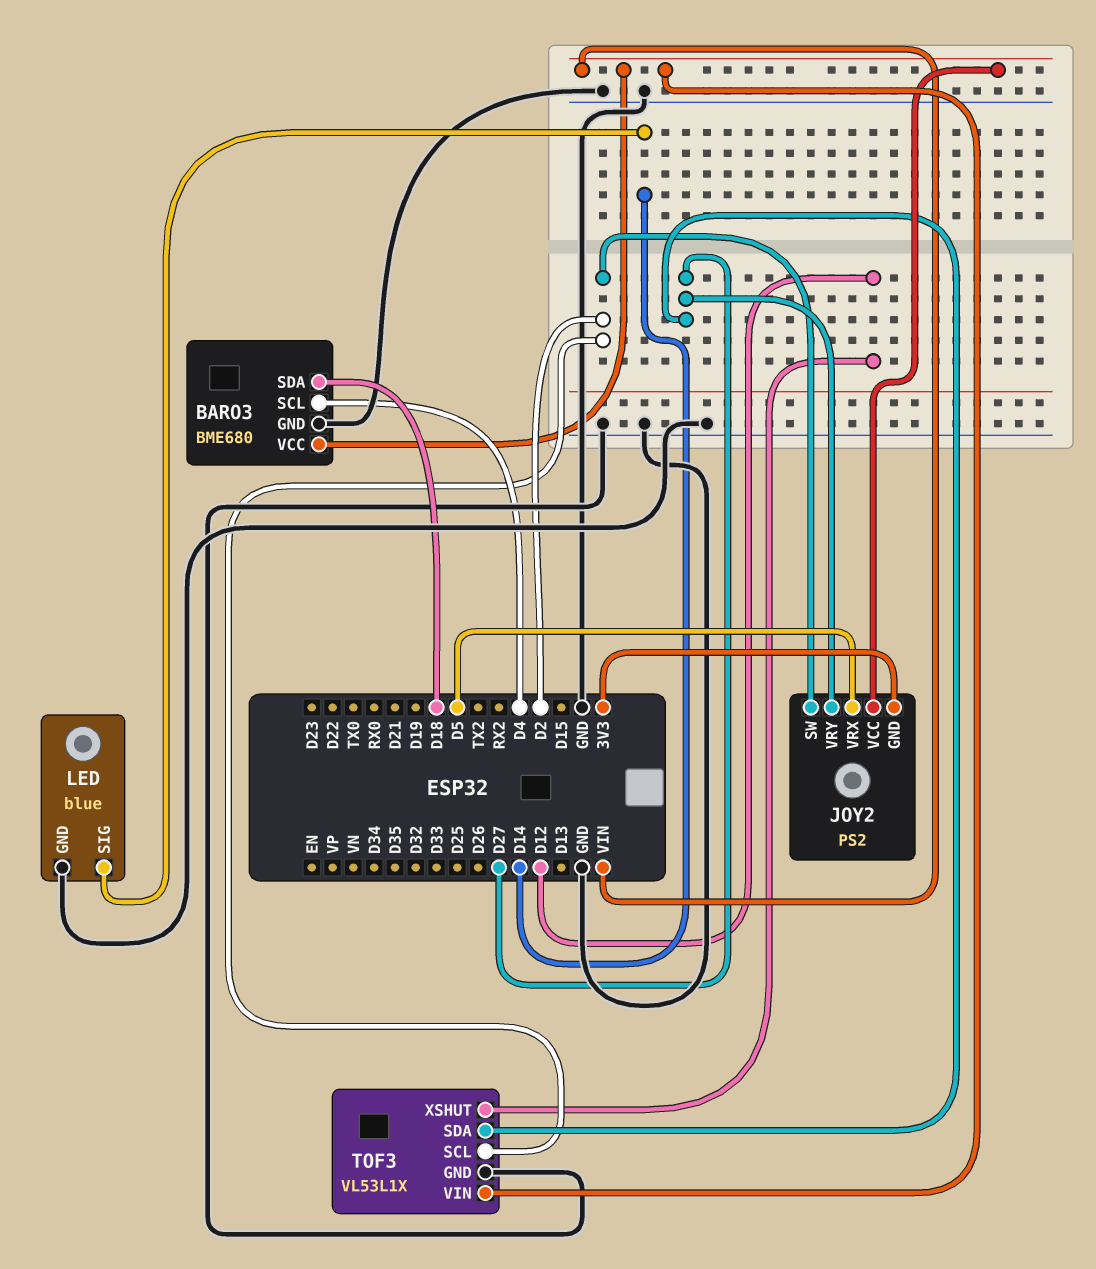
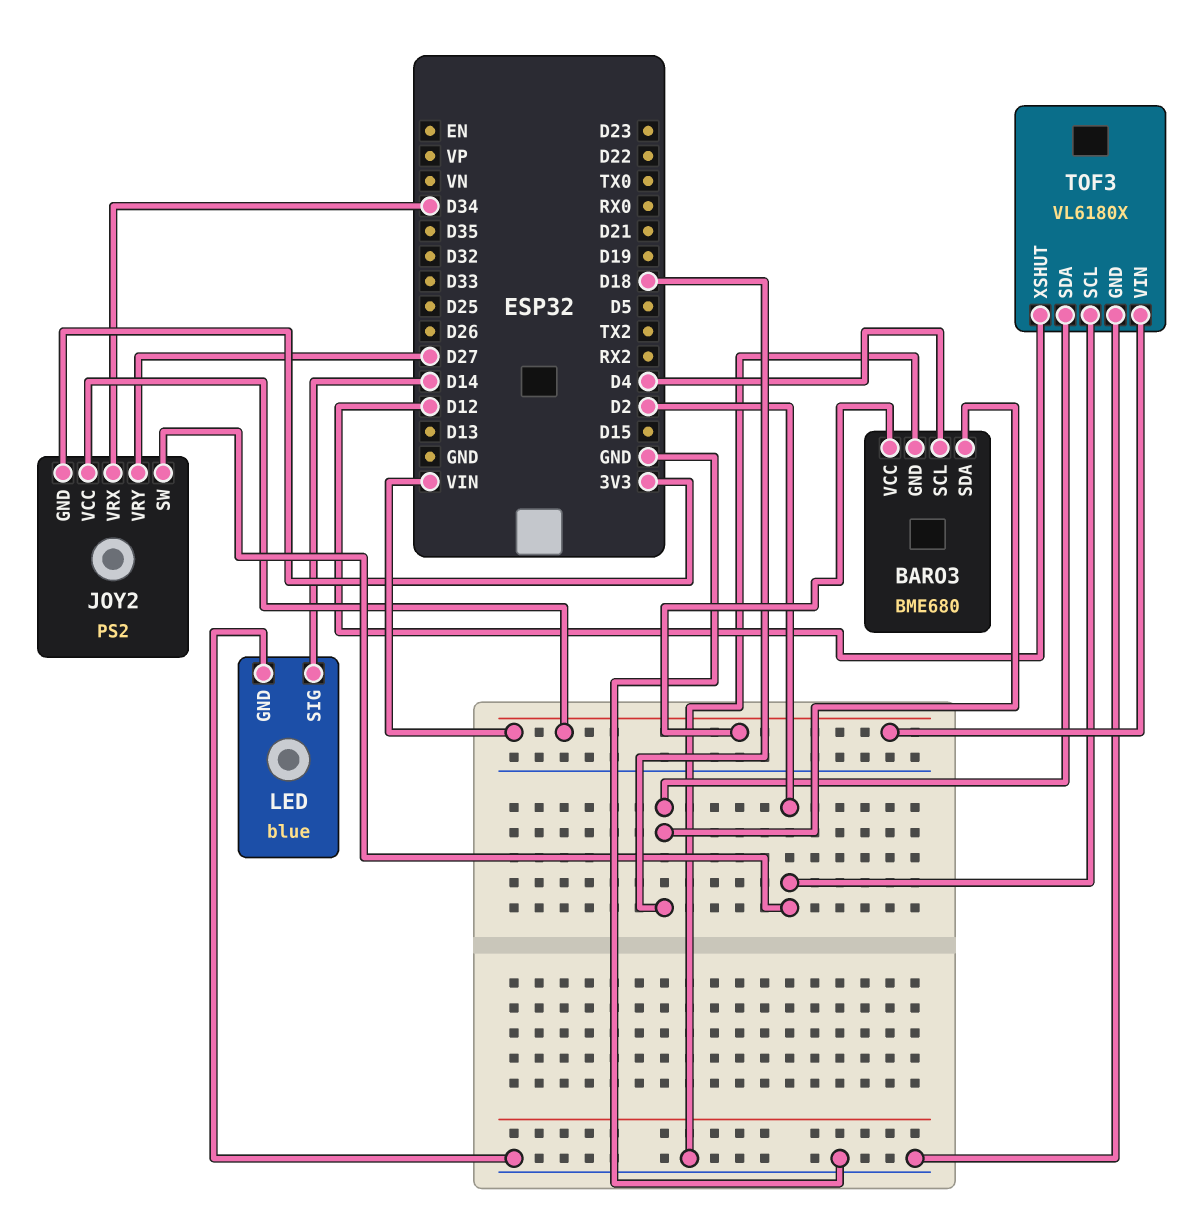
JOY2 pin VRX: D5 -> D34
TOF3: VL53L1X -> VL6180X
TOF3 pin SDA: D27 -> D18

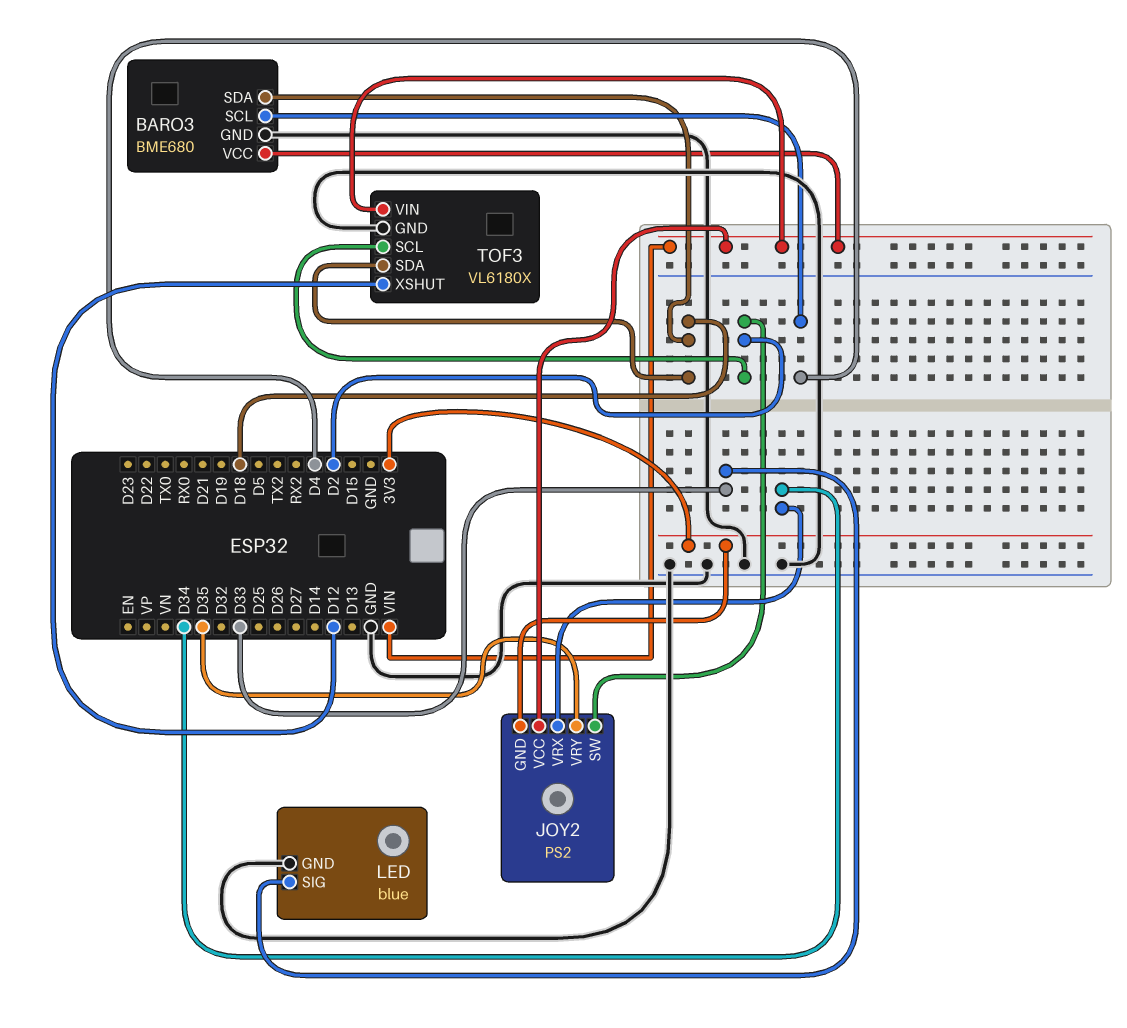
JOY2 pin VRY: D27 -> D35
LED pin SIG: D14 -> D33

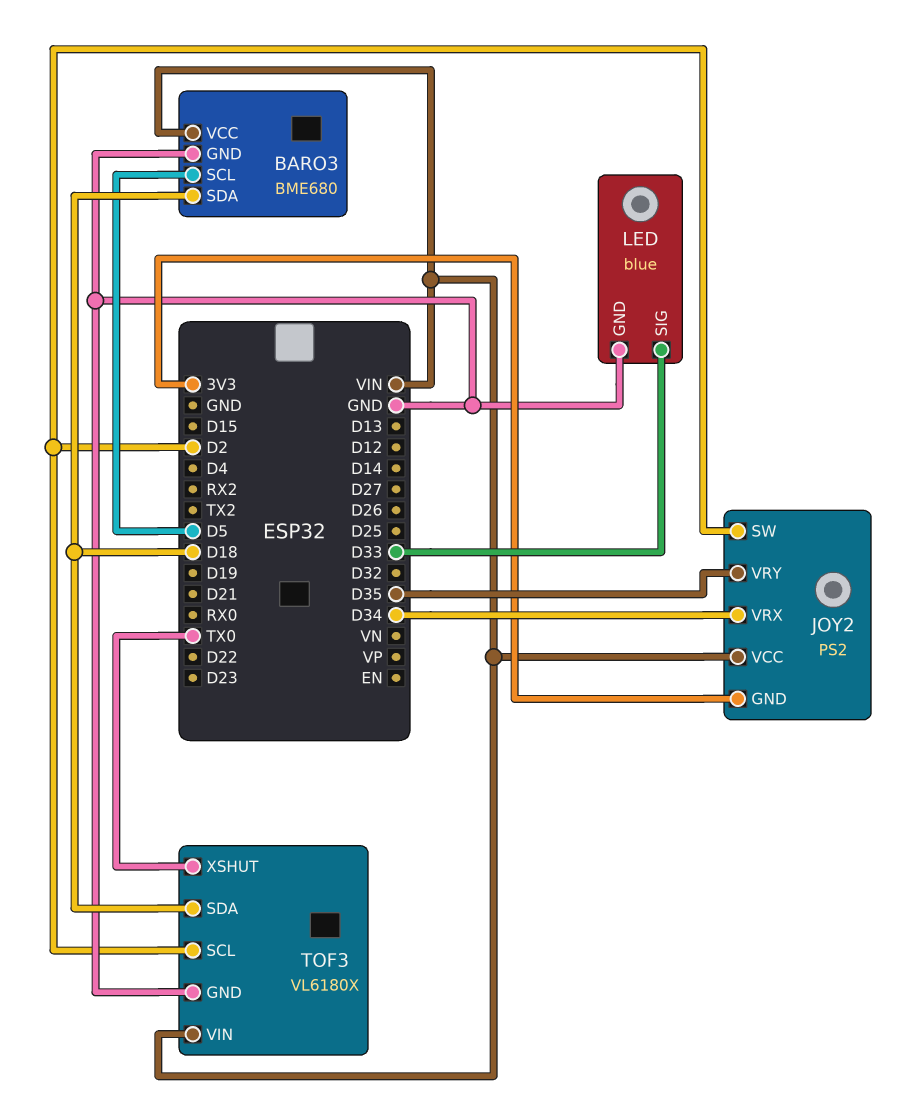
BARO3 pin SCL: D4 -> D5
TOF3 pin XSHUT: D12 -> TX0

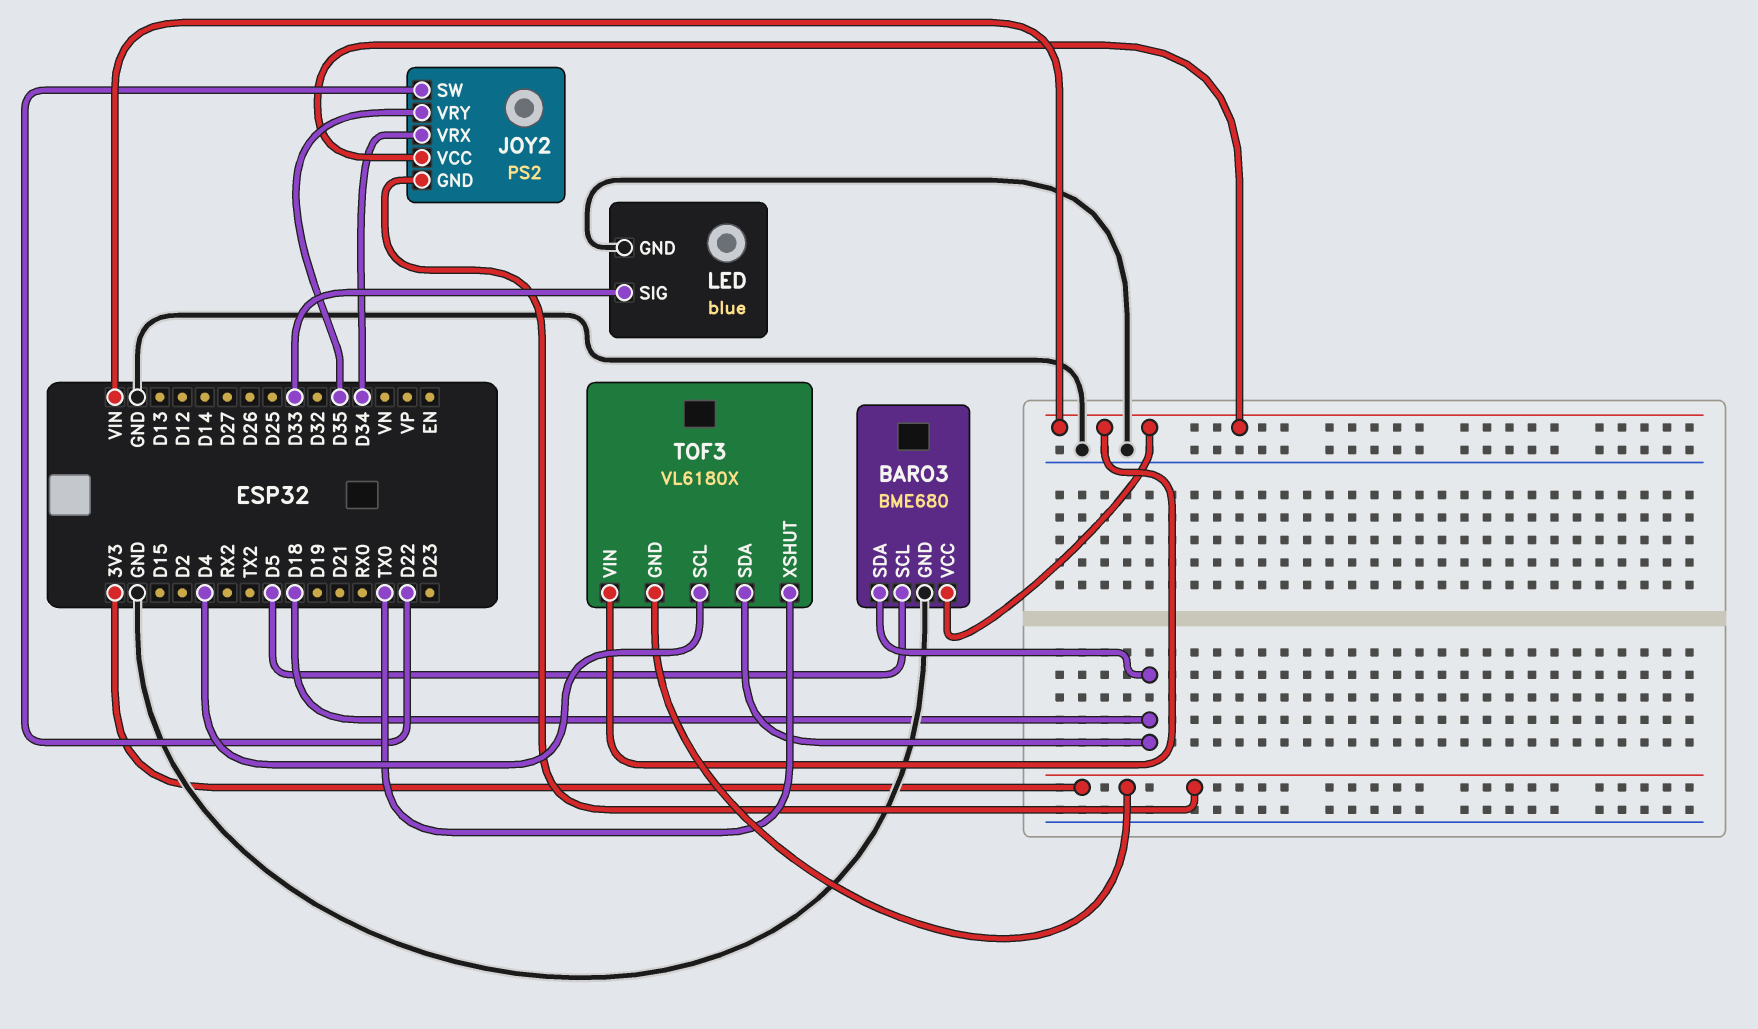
JOY2 pin SW: D2 -> D22
TOF3 pin GND: GND -> 3V3
TOF3 pin SCL: D2 -> D4

